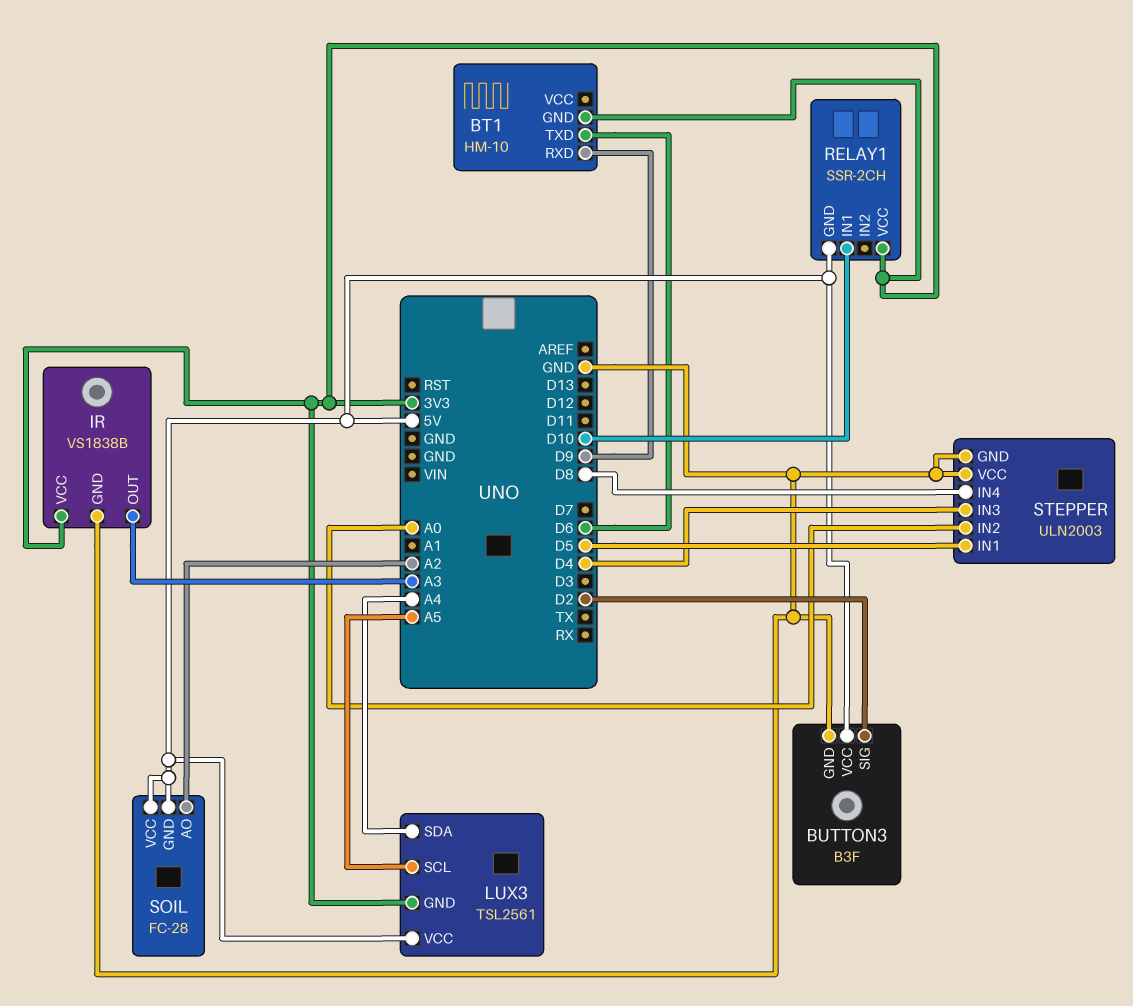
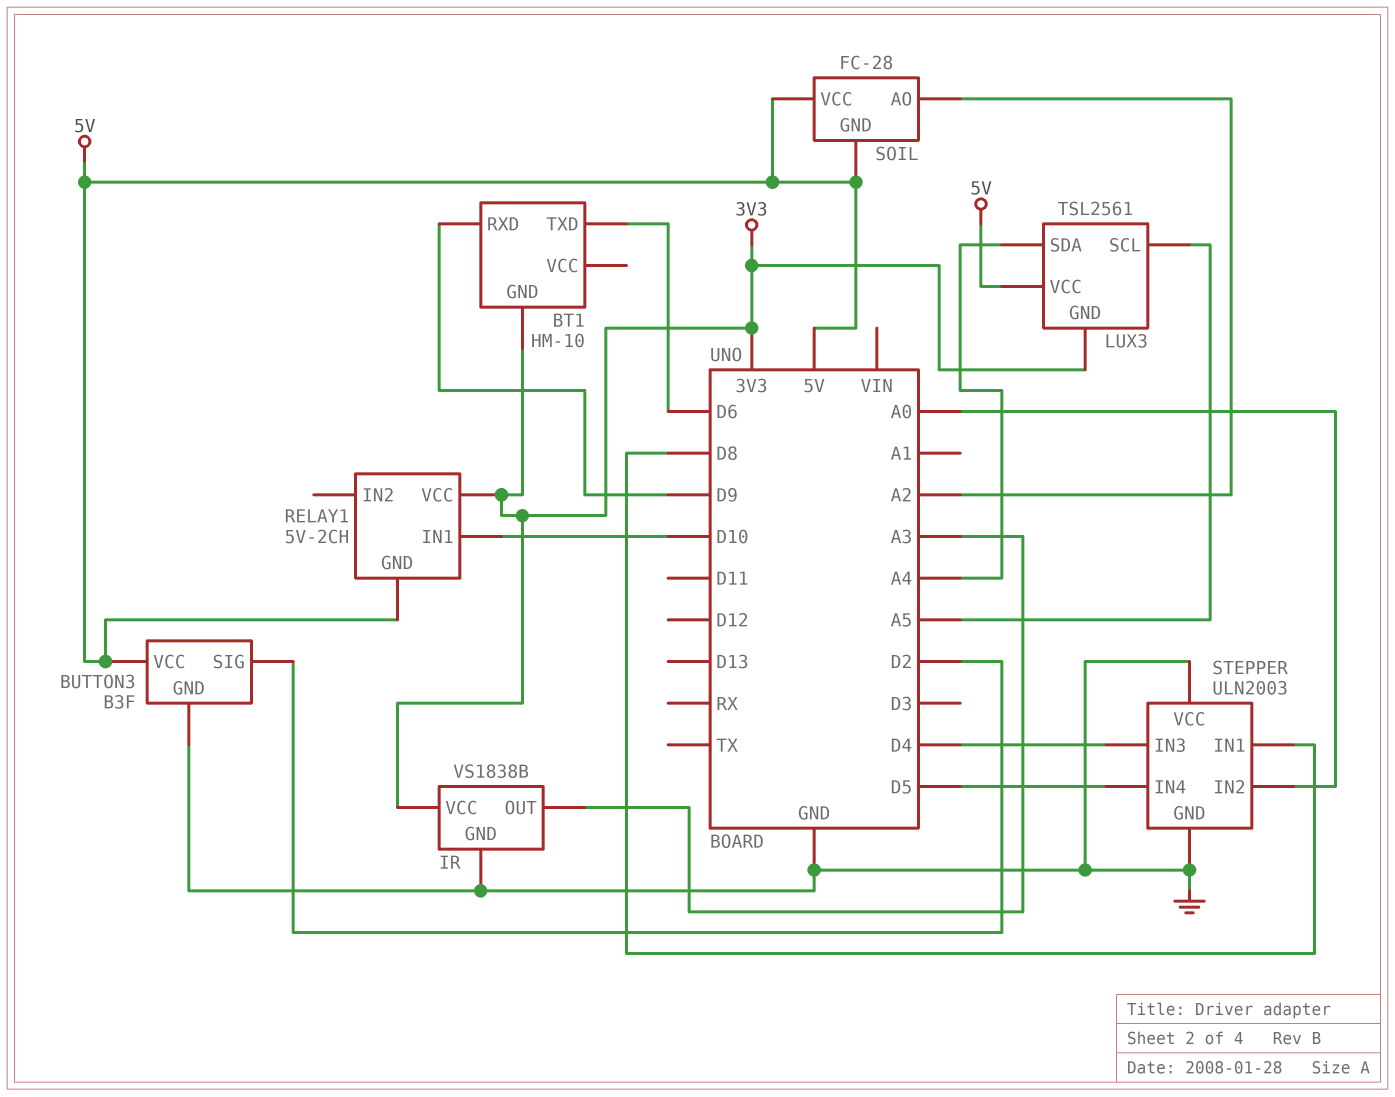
RELAY1: SSR-2CH -> 5V-2CH
STEPPER pin IN1: D5 -> D8
STEPPER pin IN4: D8 -> D5

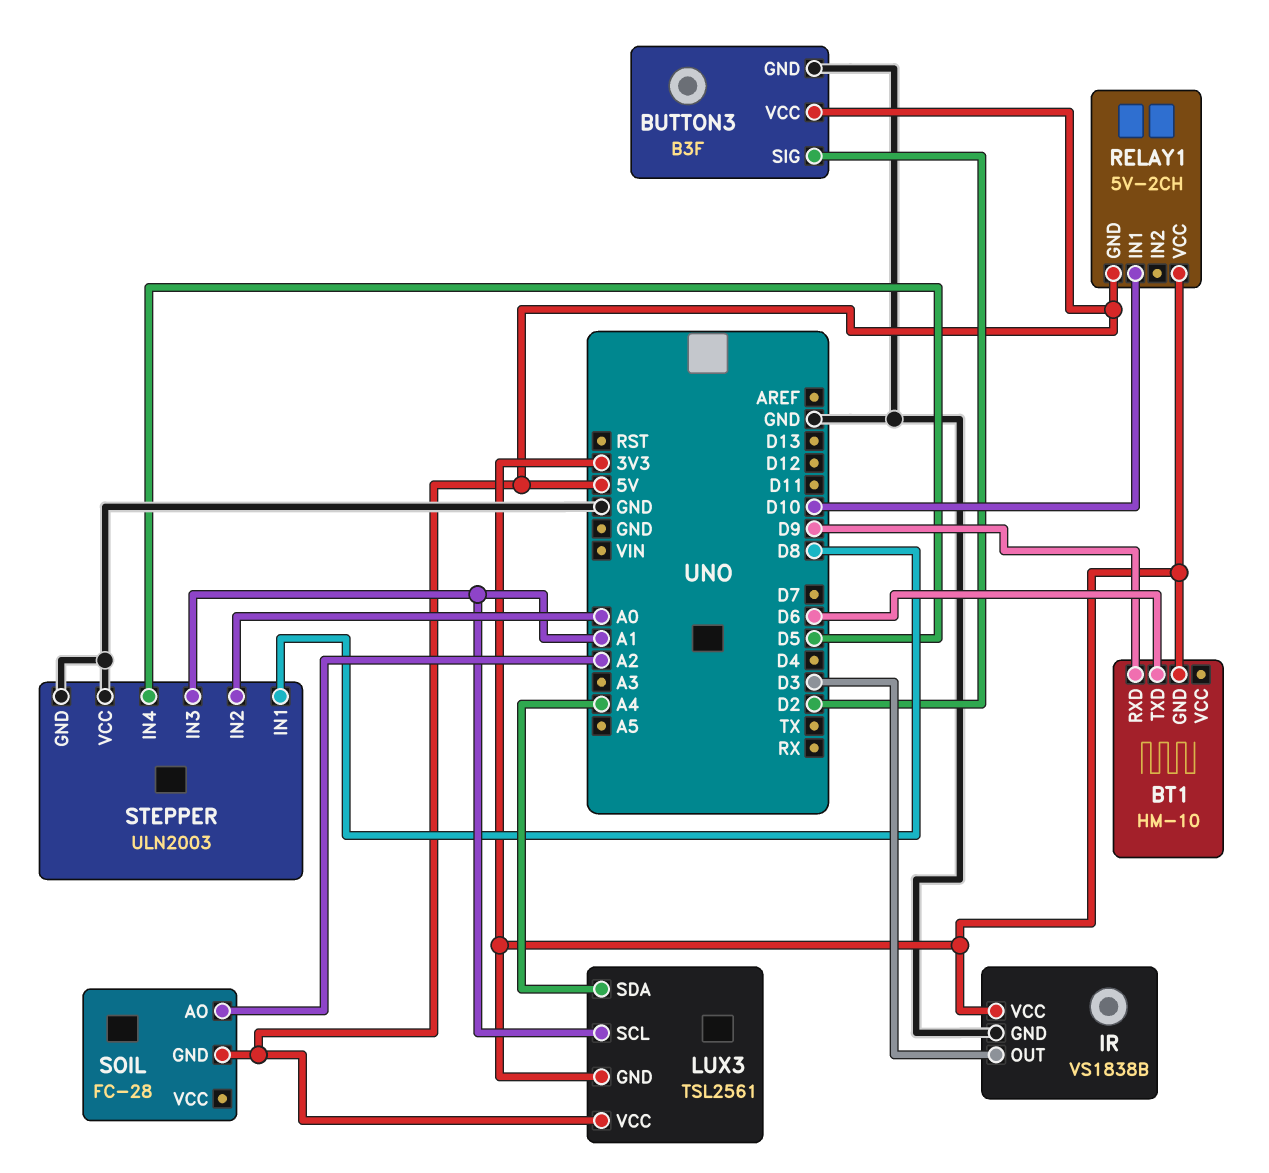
IR pin OUT: A3 -> D3
LUX3 pin SCL: A5 -> A1
SOIL pin VCC: 5V -> none
STEPPER pin IN3: D4 -> A1

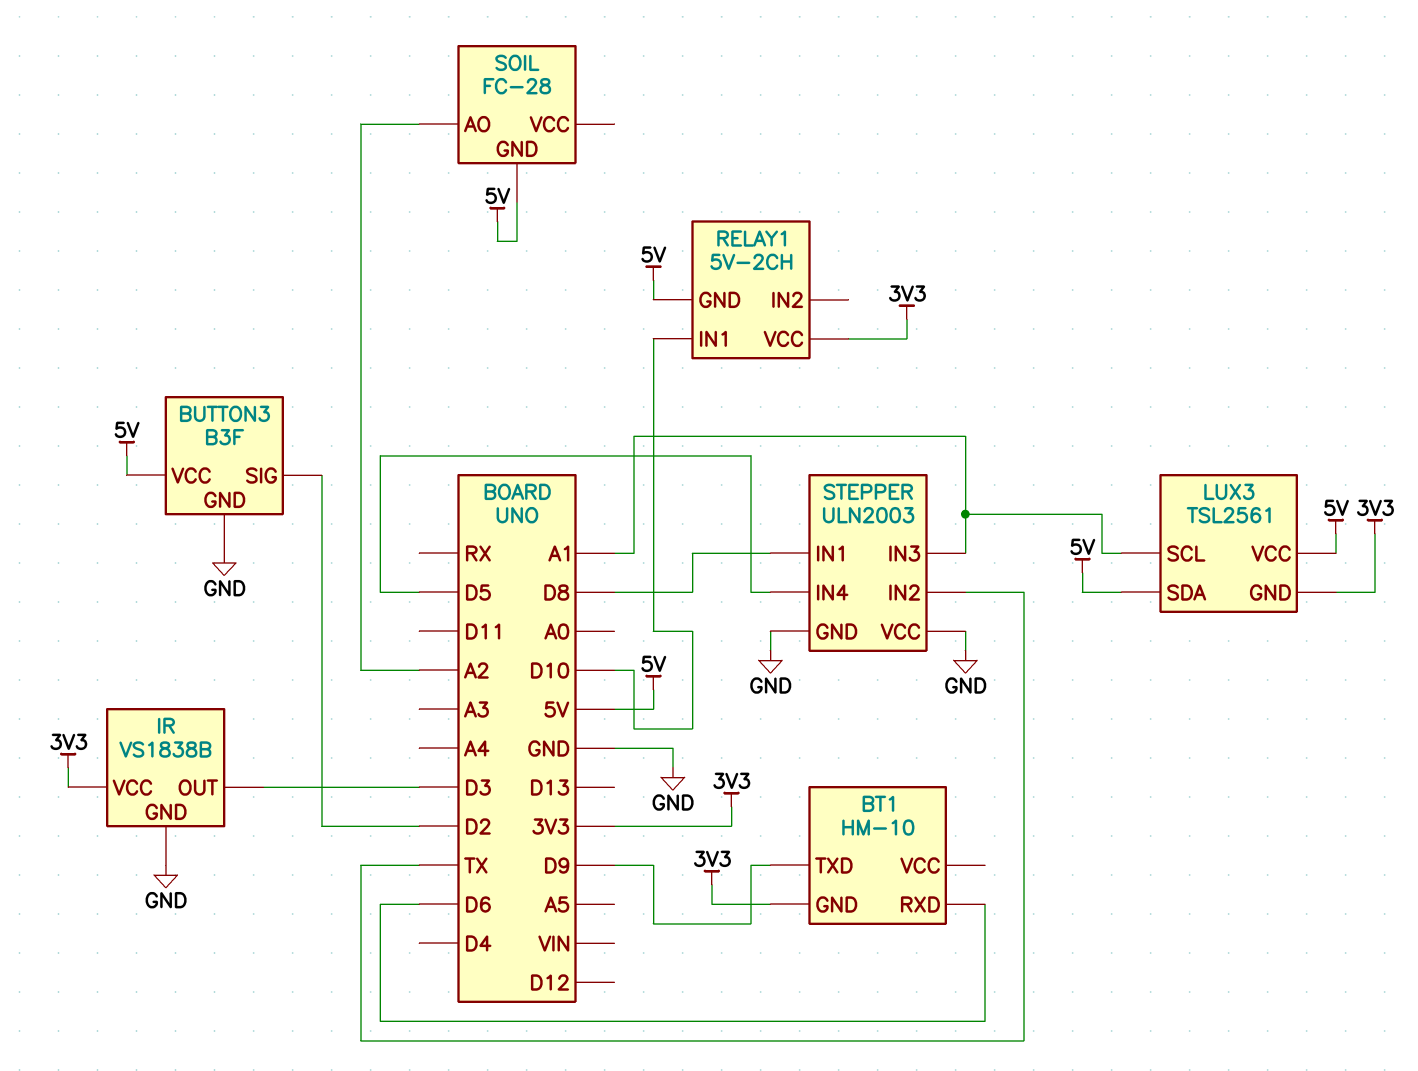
BT1 pin RXD: D9 -> D6
BT1 pin TXD: D6 -> D9
LUX3 pin SDA: A4 -> 5V
STEPPER pin IN2: A0 -> TX

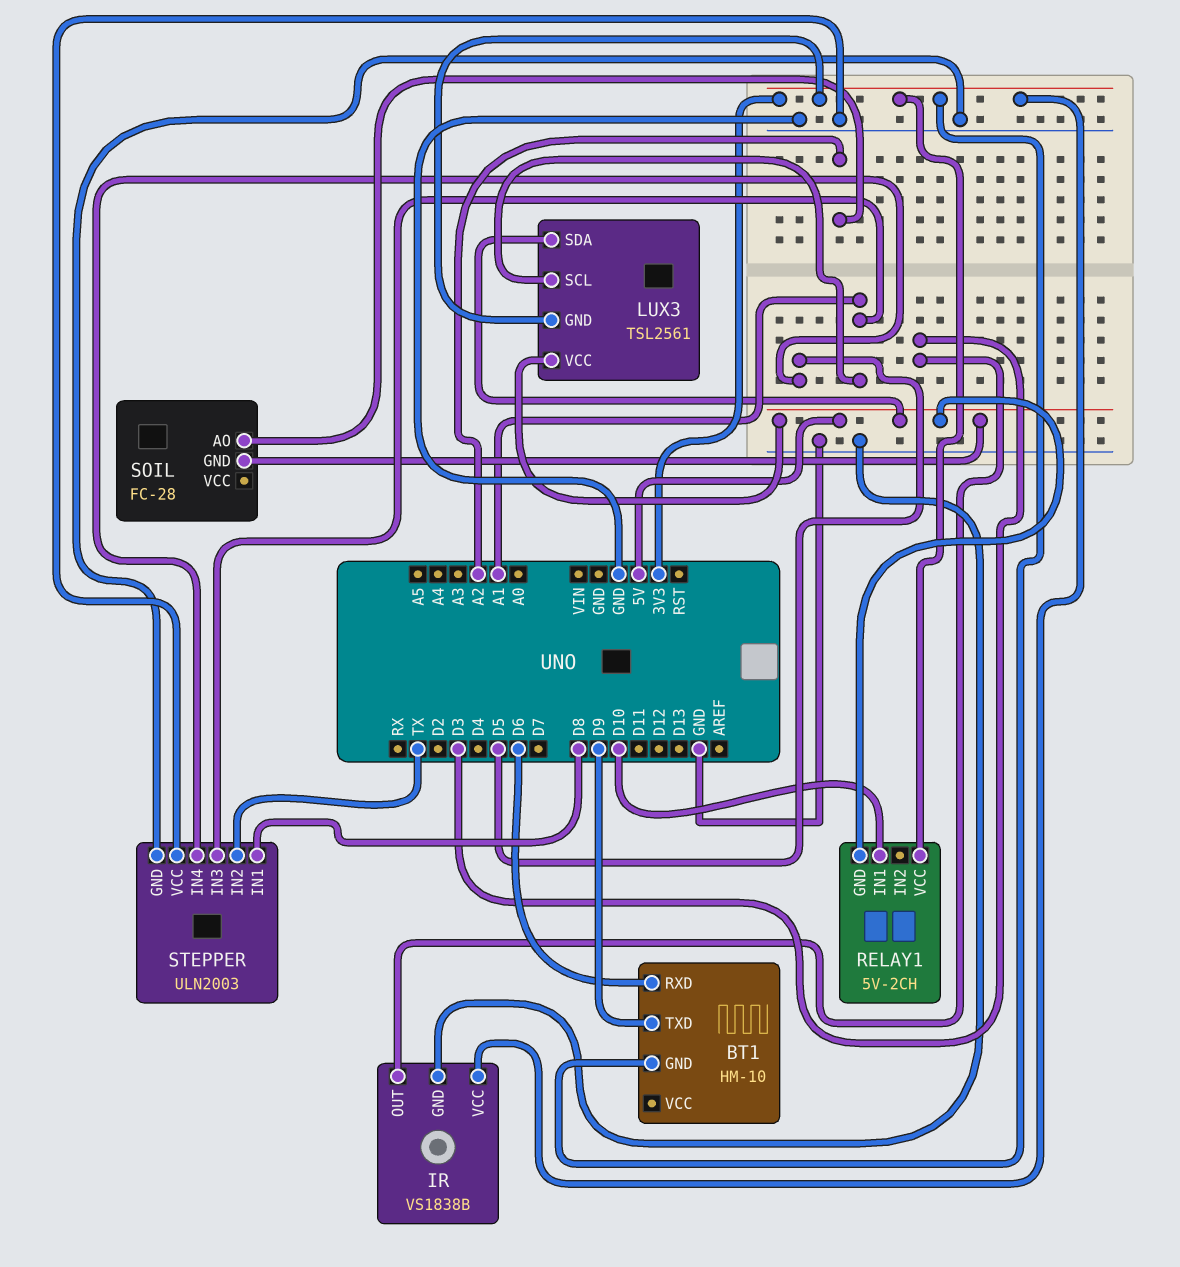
BUTTON3: B3F -> none
BUTTON3 pin GND: GND -> none
BUTTON3 pin SIG: D2 -> none
BUTTON3 pin VCC: 5V -> none

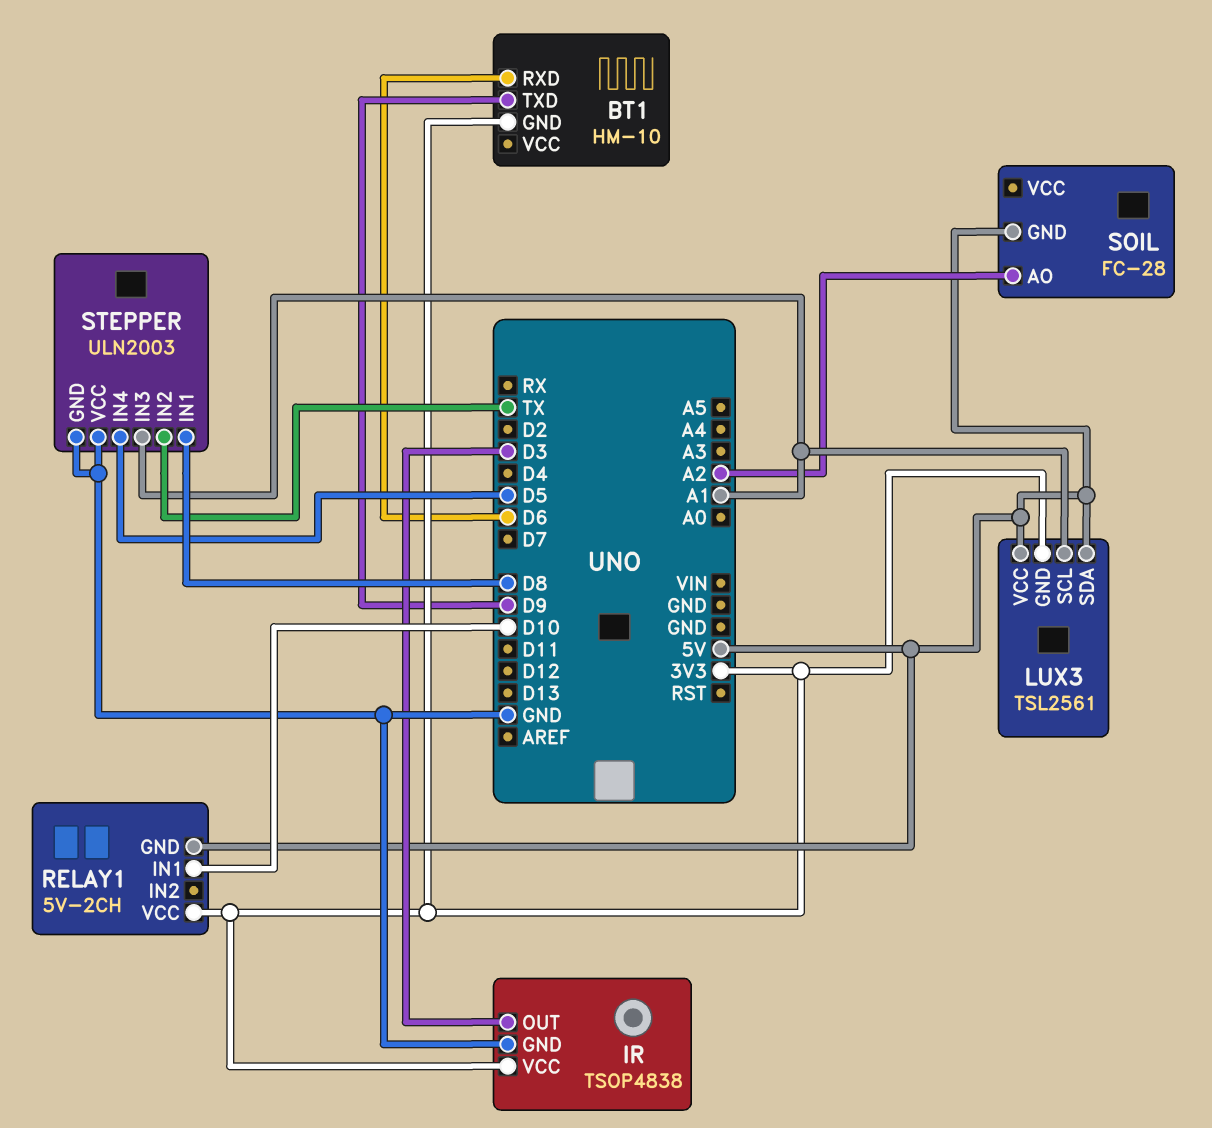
IR: VS1838B -> TSOP4838

